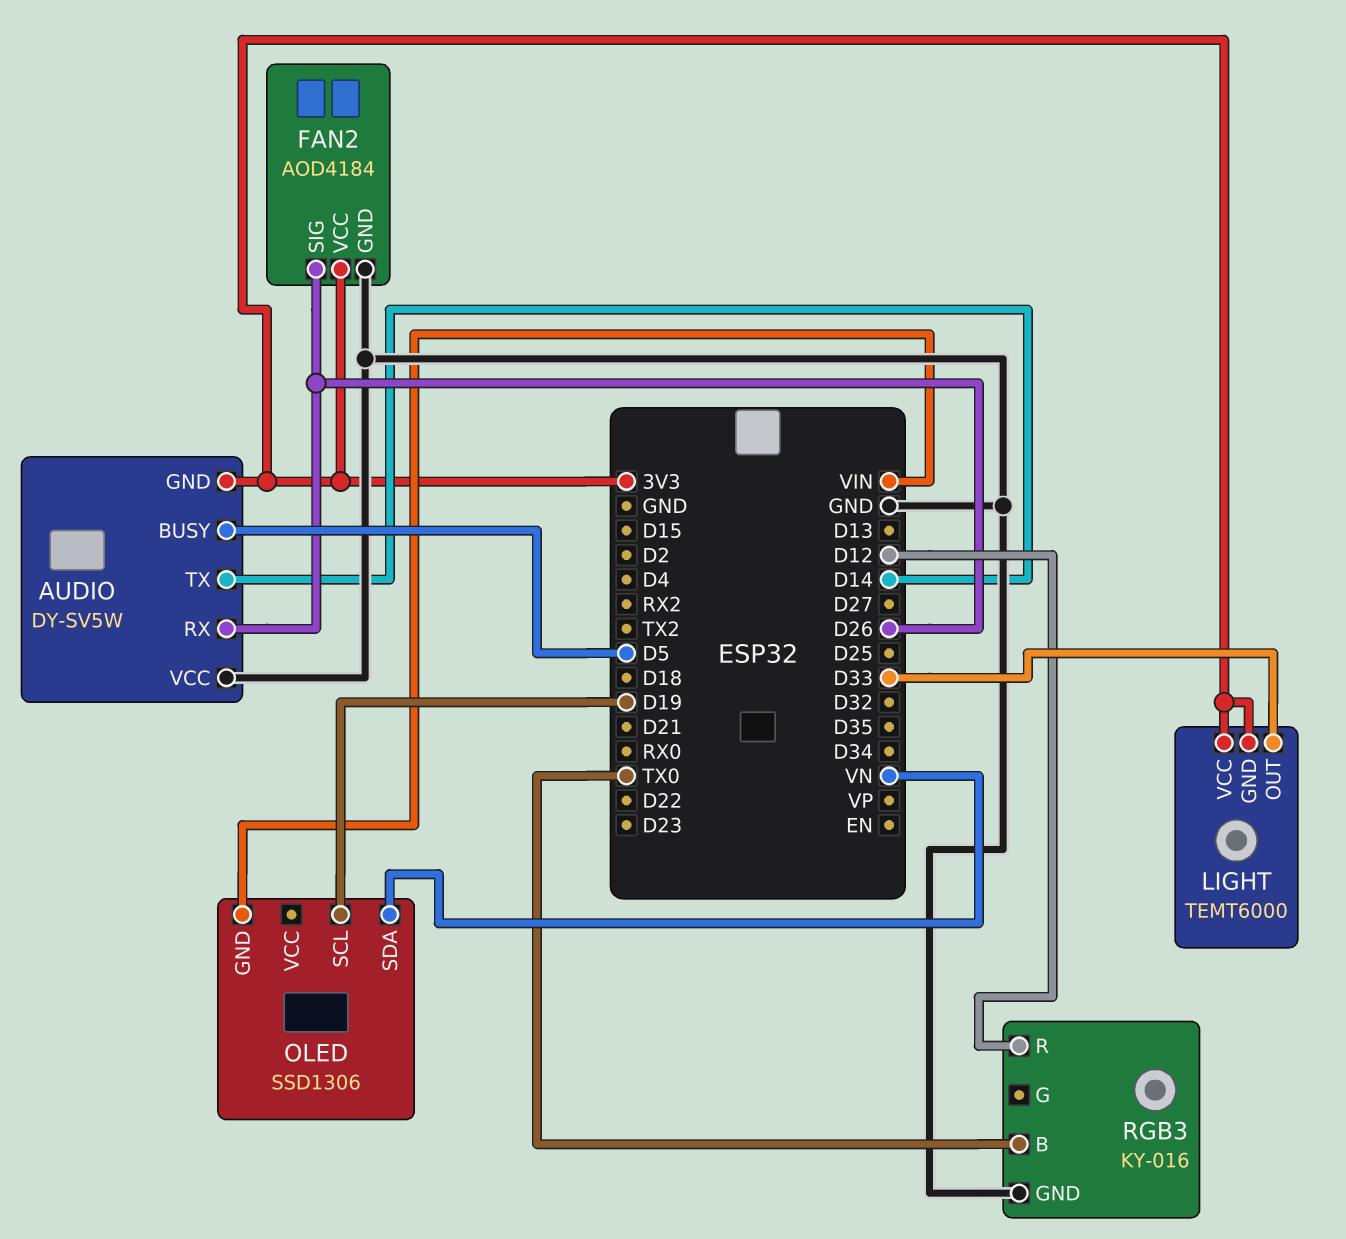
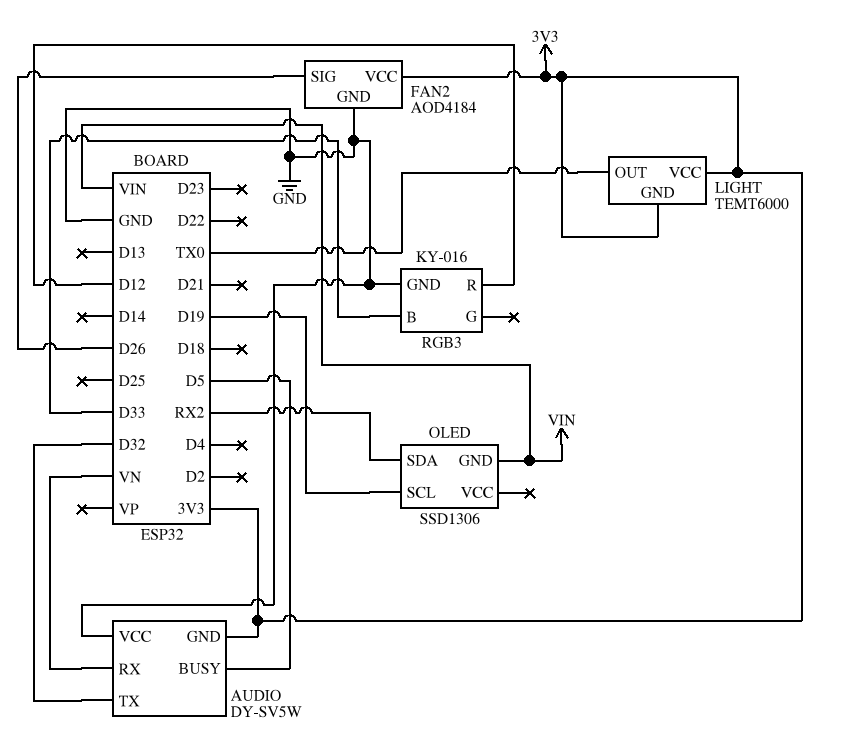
AUDIO pin RX: D26 -> VN
AUDIO pin TX: D14 -> D32
LIGHT pin OUT: D33 -> TX0
OLED pin SDA: VN -> RX2
RGB3 pin B: TX0 -> D33

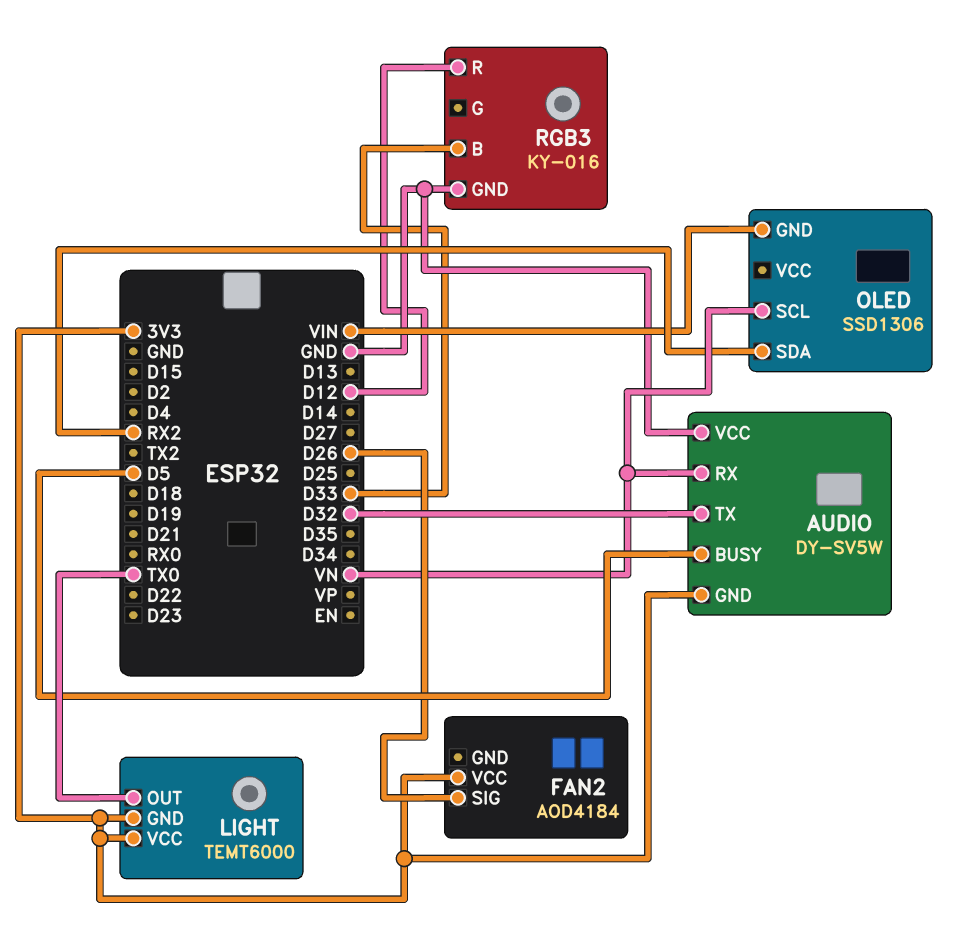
FAN2 pin GND: GND -> none
OLED pin SCL: D19 -> VN

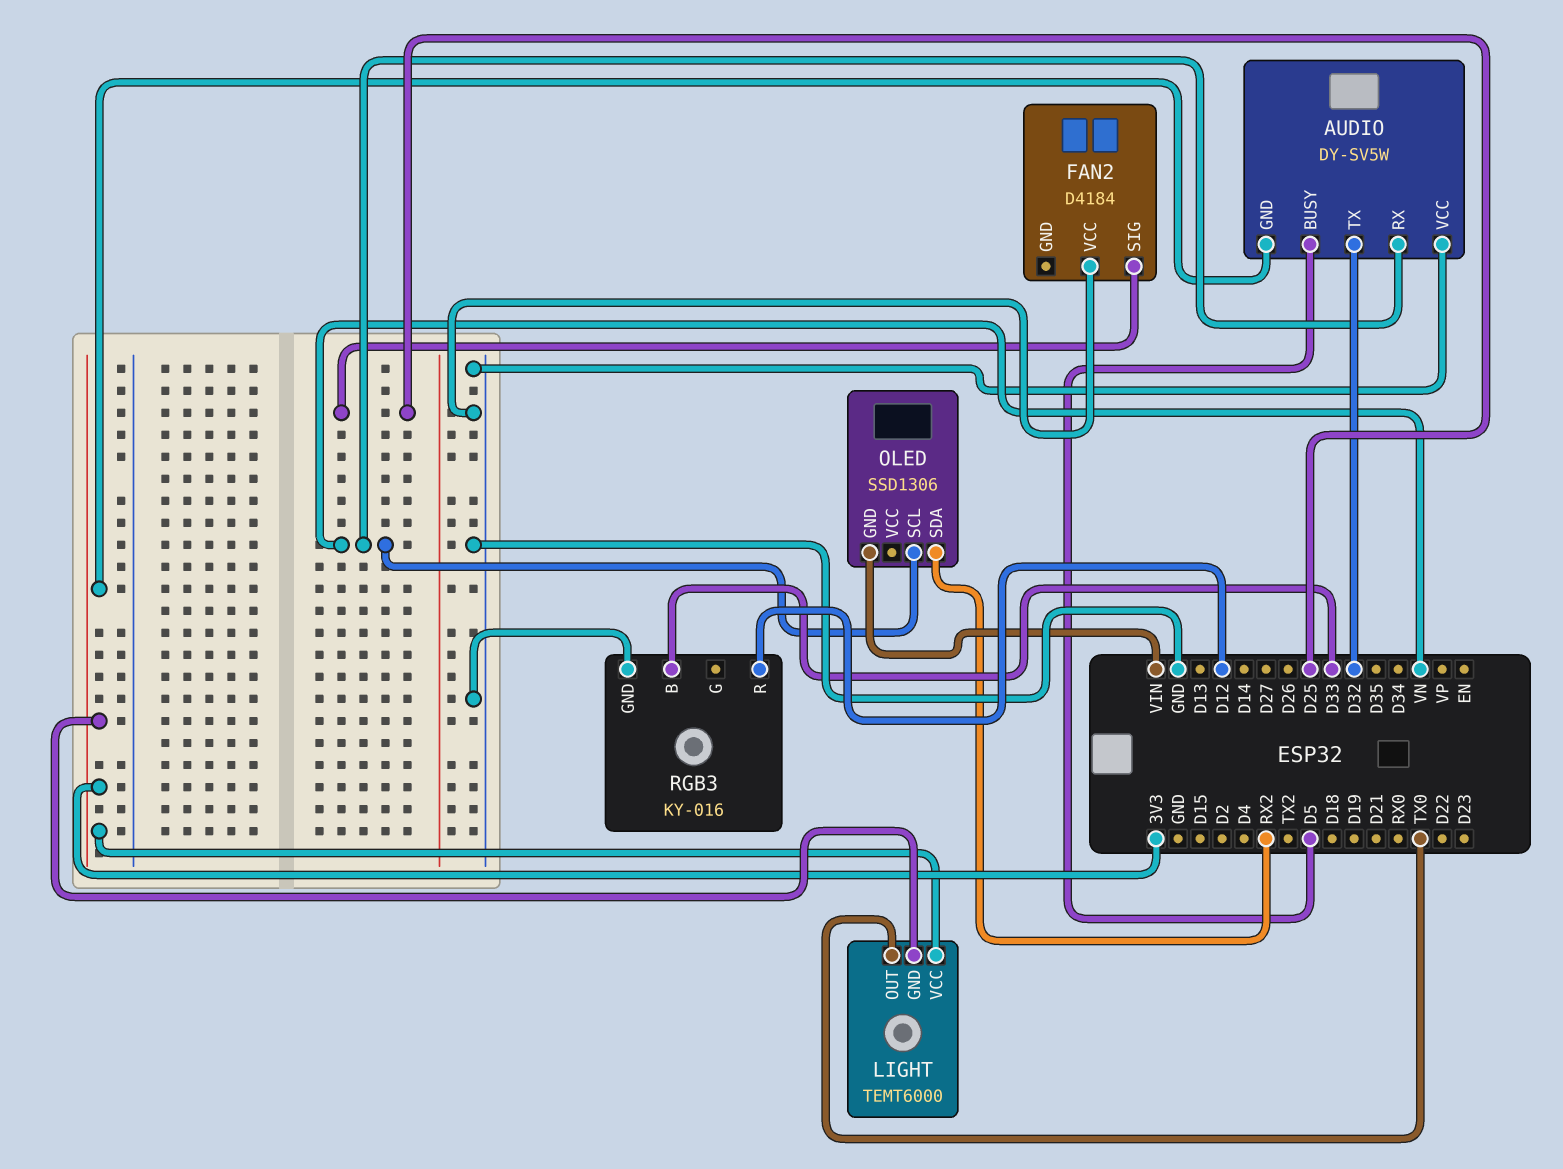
FAN2: AOD4184 -> D4184
FAN2 pin SIG: D26 -> D25
FAN2 pin VCC: 3V3 -> GND

